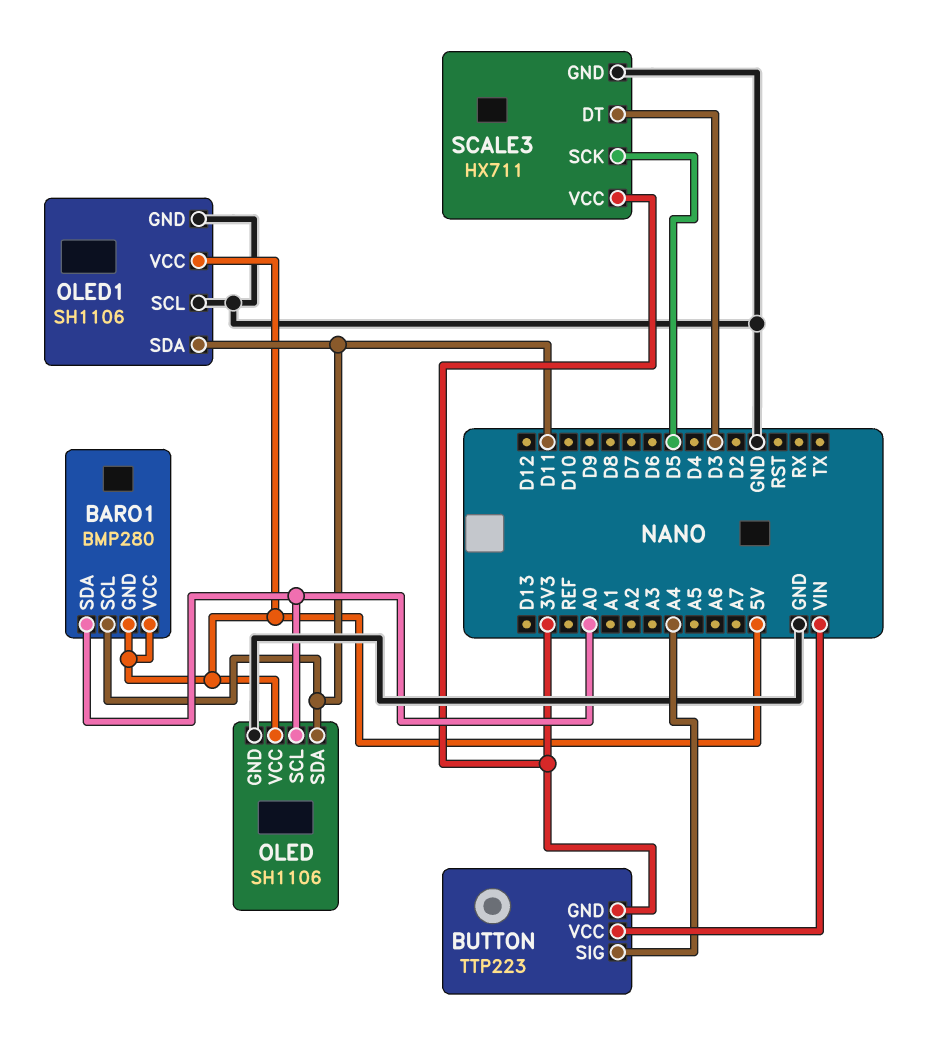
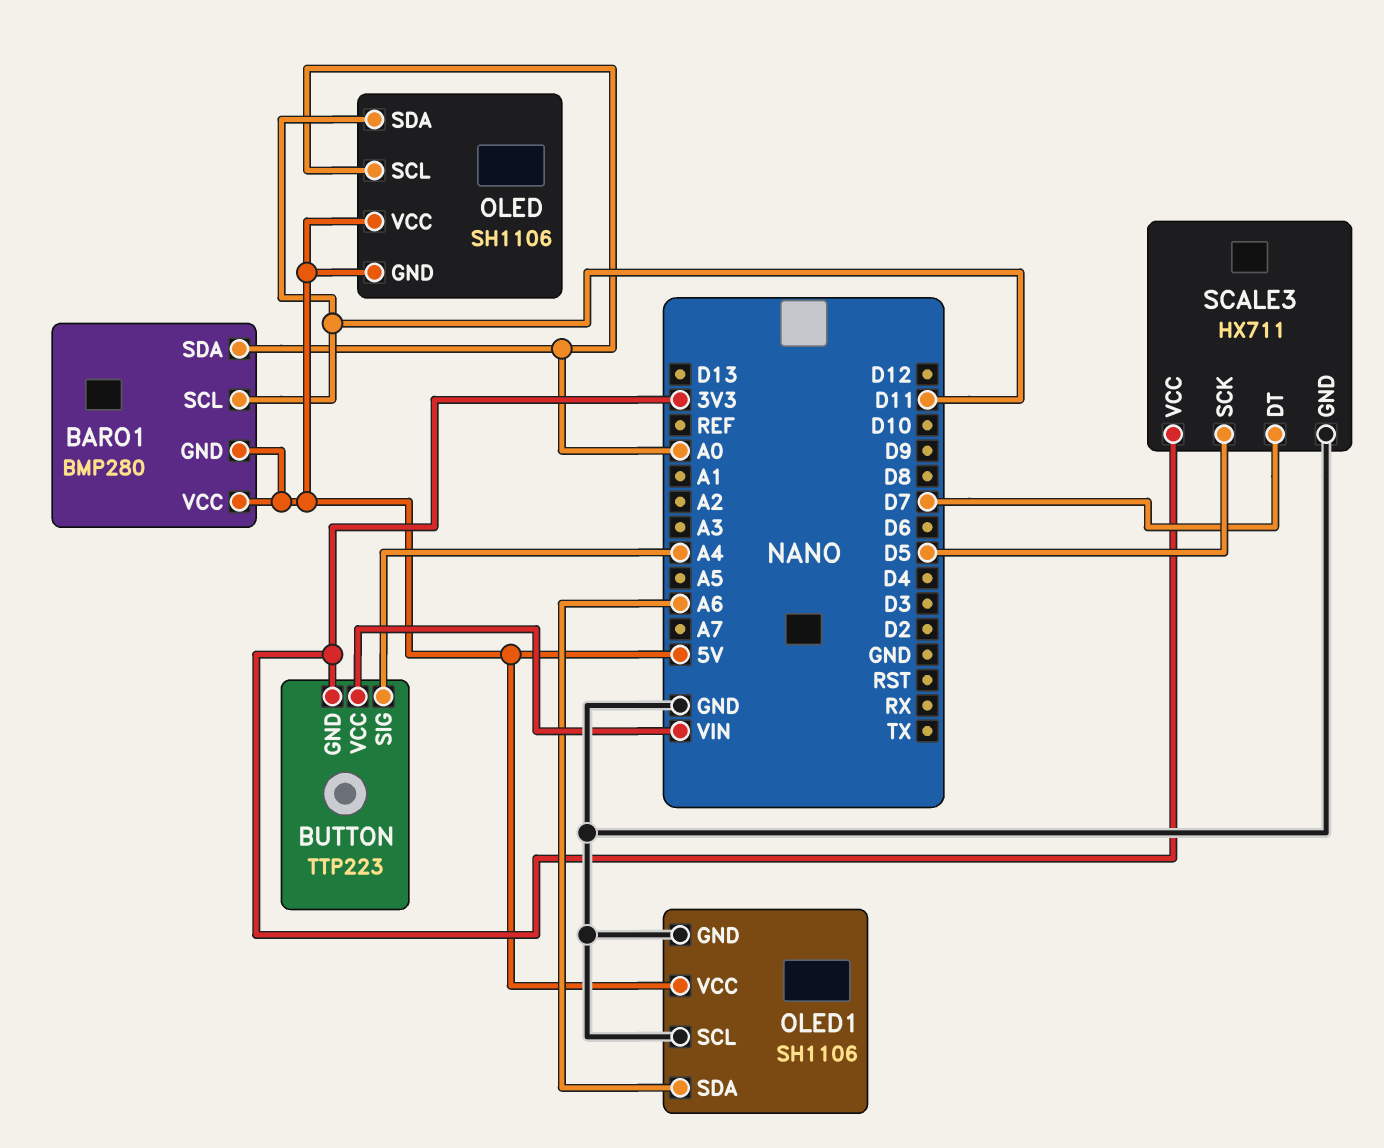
OLED pin GND: GND -> 5V
OLED1 pin SDA: D11 -> A6
SCALE3 pin DT: D3 -> D7

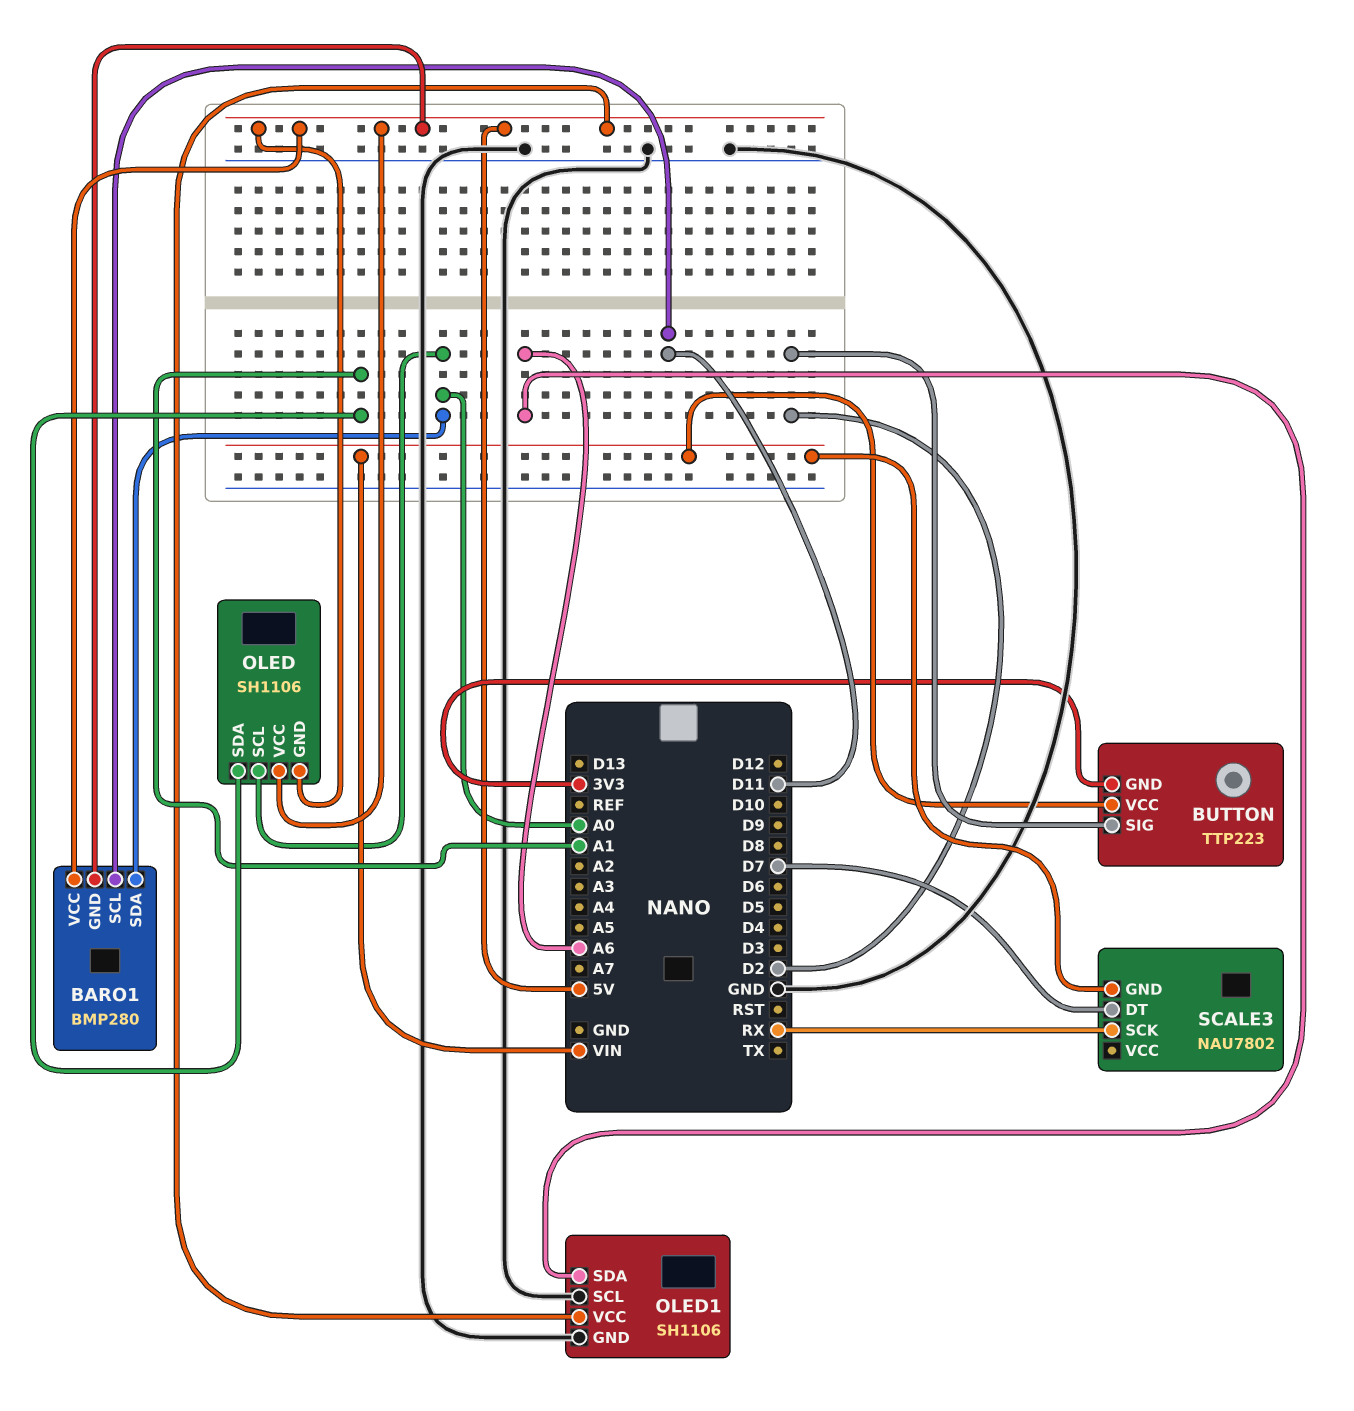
BUTTON pin SIG: A4 -> D2
OLED pin SDA: D11 -> A1
SCALE3: HX711 -> NAU7802
SCALE3 pin GND: GND -> VIN
SCALE3 pin SCK: D5 -> RX
SCALE3 pin VCC: 3V3 -> none

